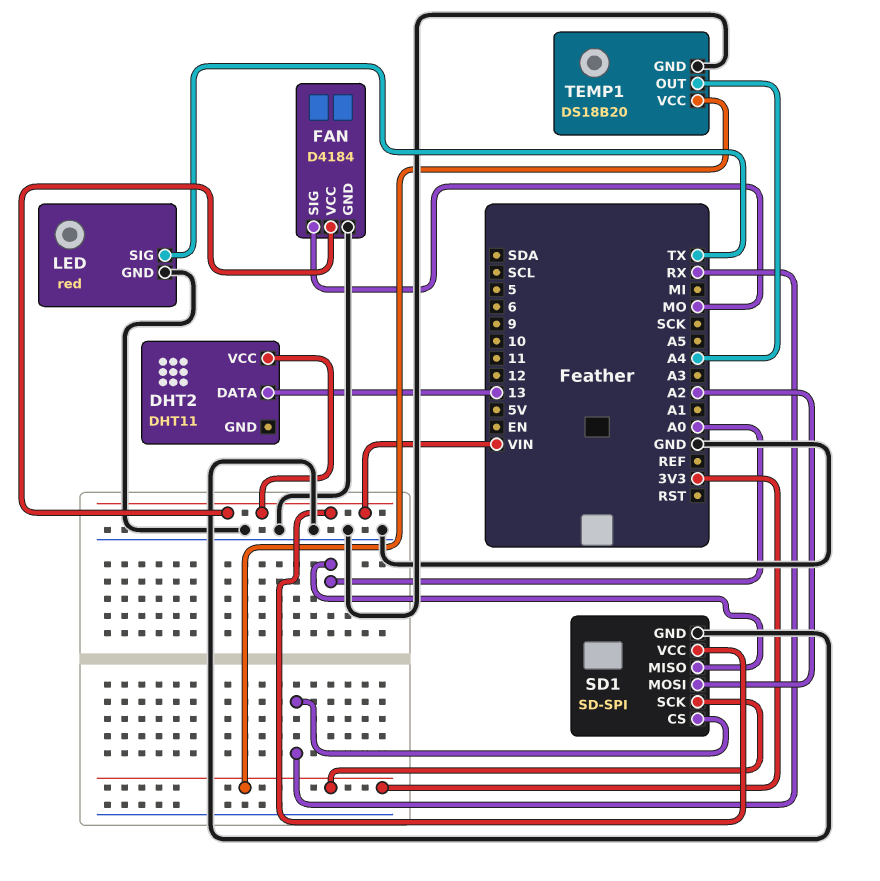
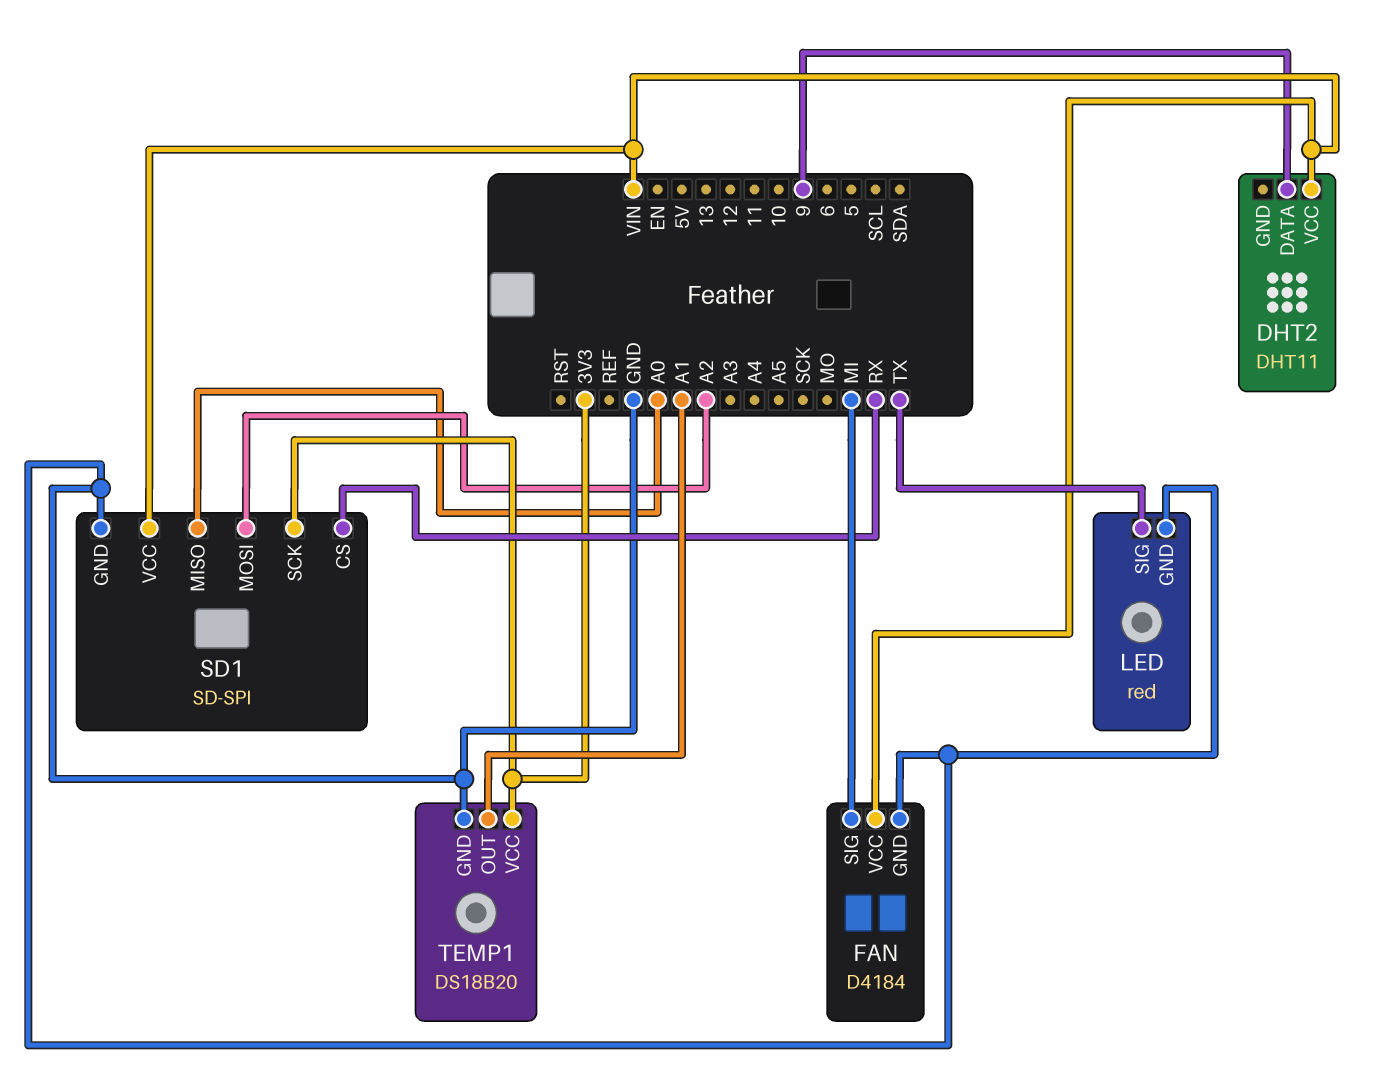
DHT2 pin DATA: 13 -> 9
FAN pin SIG: MO -> MI
TEMP1 pin OUT: A4 -> A1

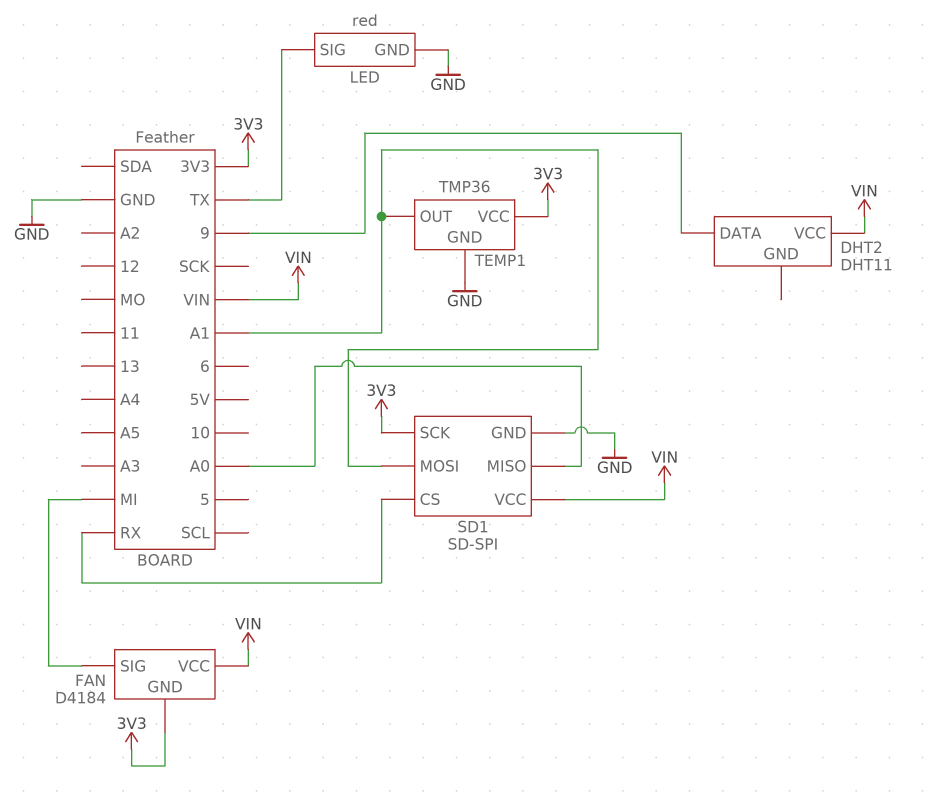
FAN pin GND: GND -> 3V3
SD1 pin MOSI: A2 -> A1
TEMP1: DS18B20 -> TMP36

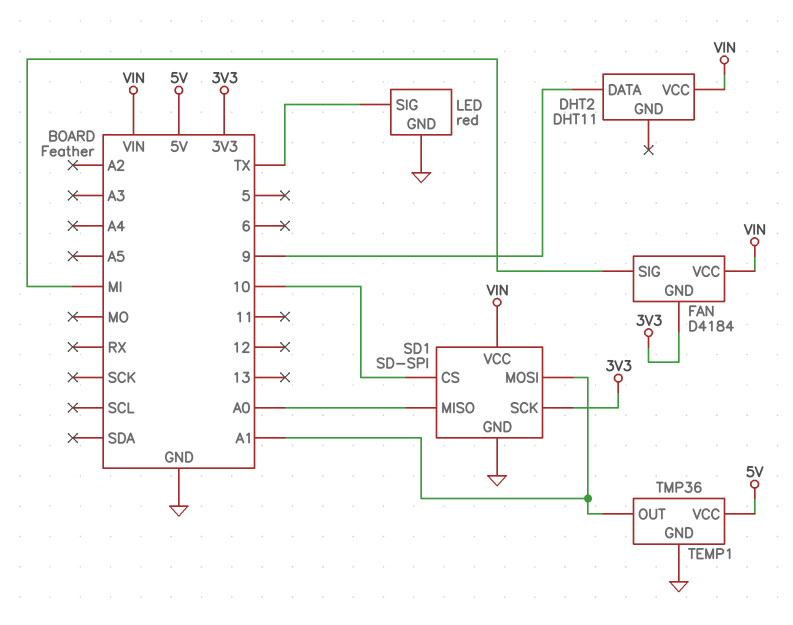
SD1 pin CS: RX -> 10
TEMP1 pin VCC: 3V3 -> 5V

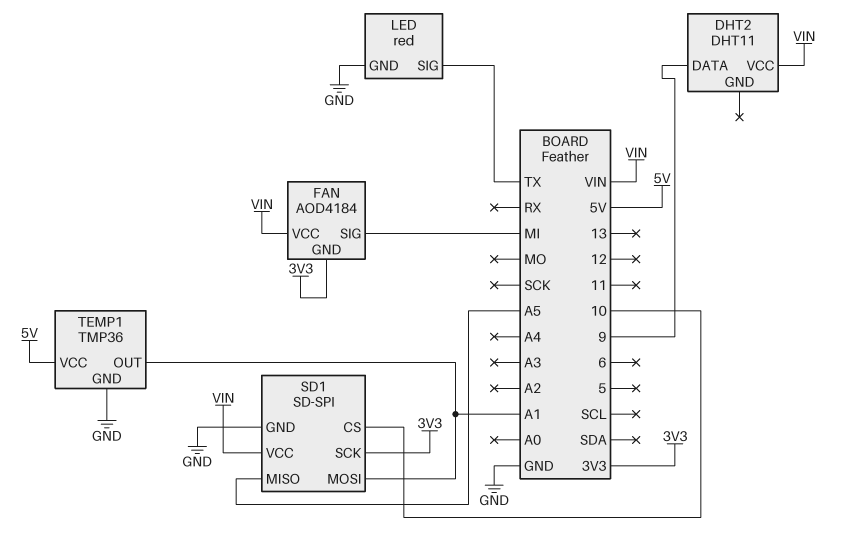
FAN: D4184 -> AOD4184
SD1 pin MISO: A0 -> A5

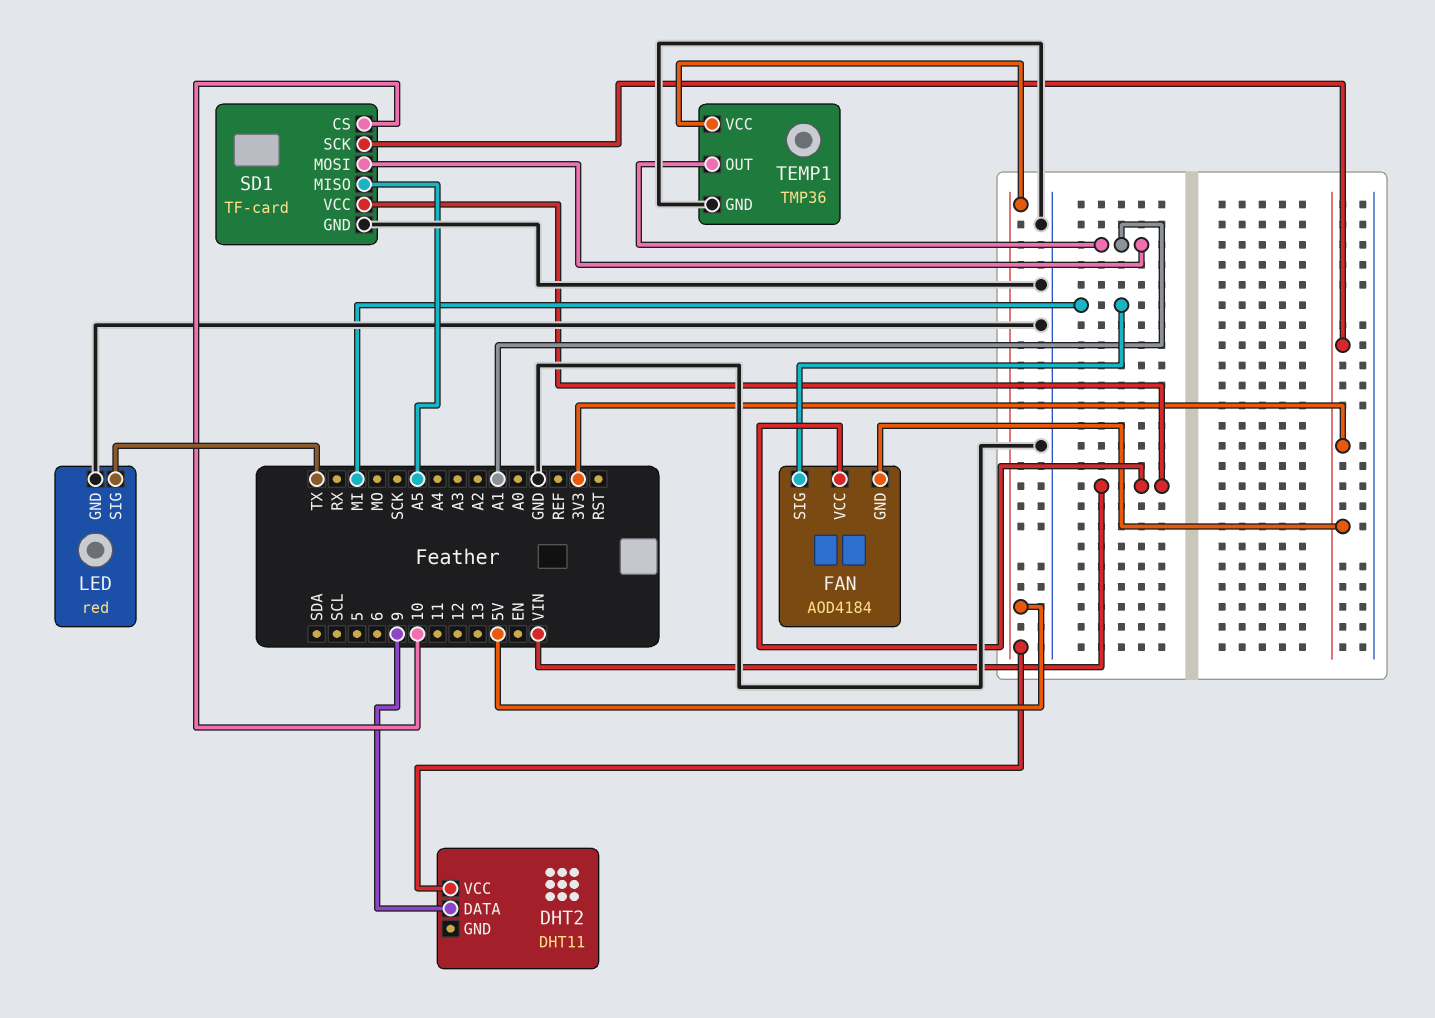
DHT2 pin VCC: VIN -> 5V
SD1: SD-SPI -> TF-card

